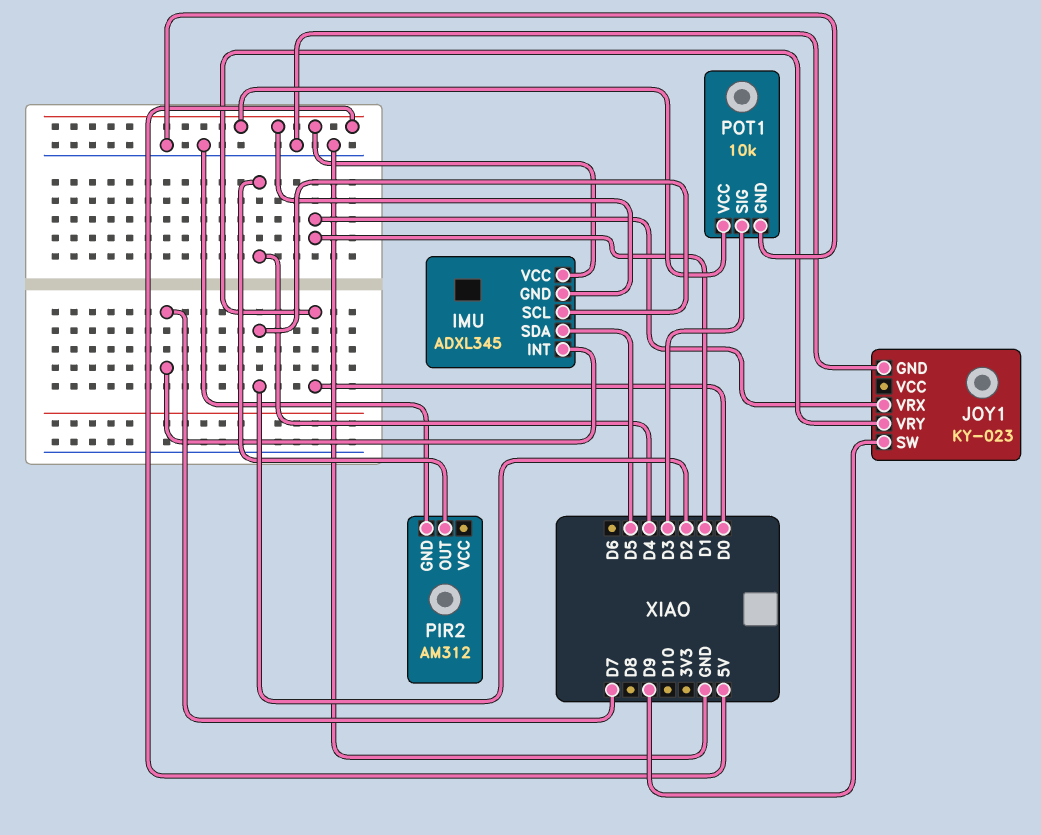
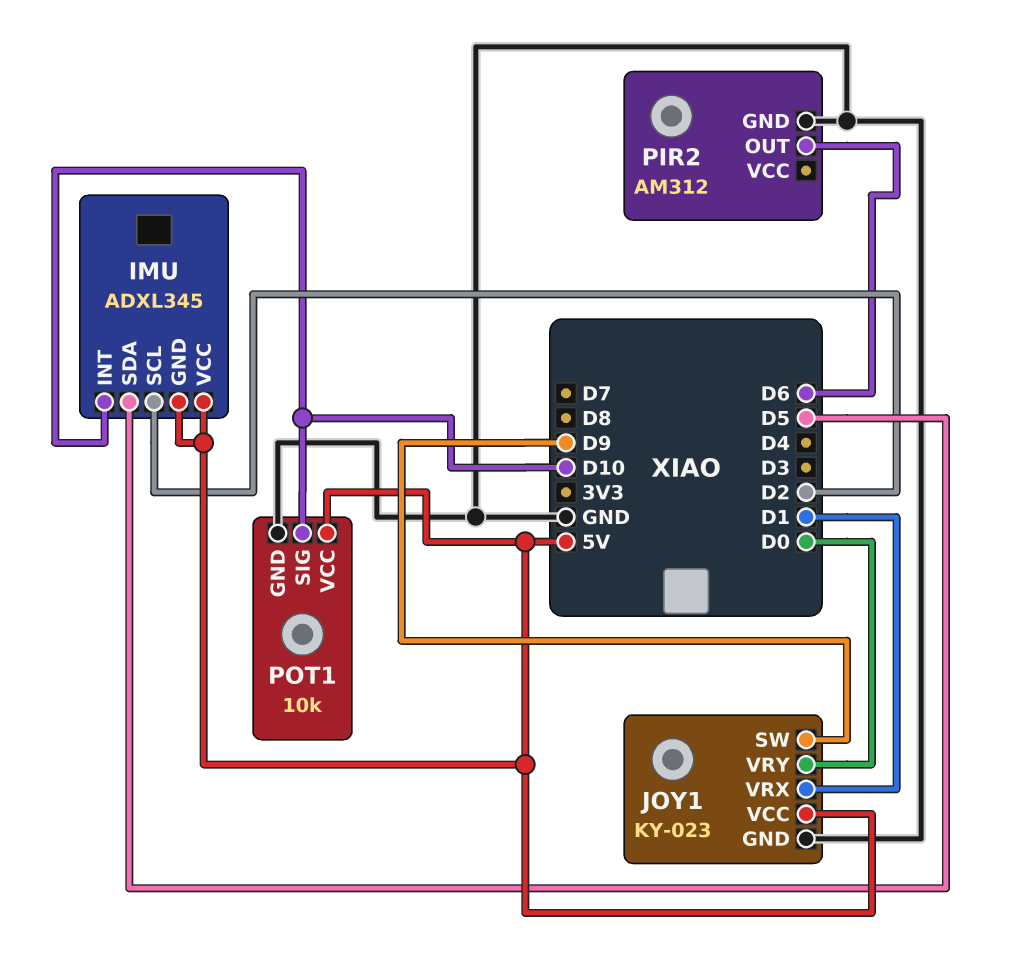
IMU pin INT: D7 -> D10
JOY1 pin VCC: none -> 5V
PIR2 pin OUT: D4 -> D6
POT1 pin SIG: D3 -> D10

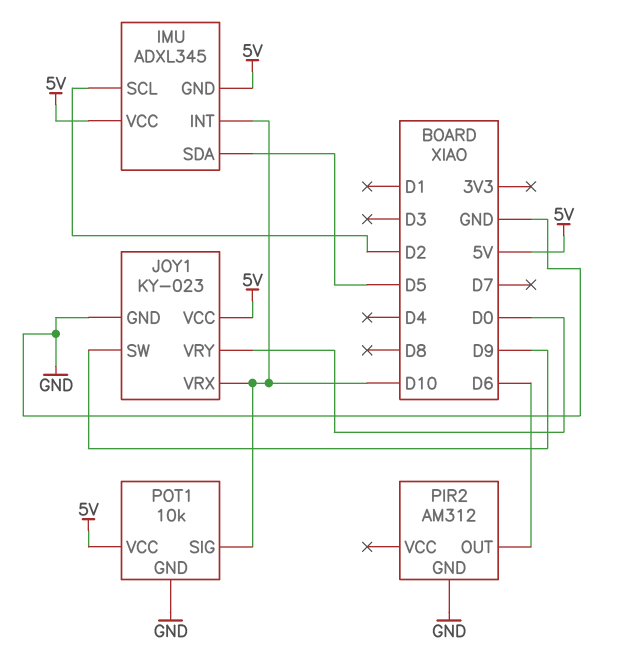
JOY1 pin VRX: D1 -> D10

